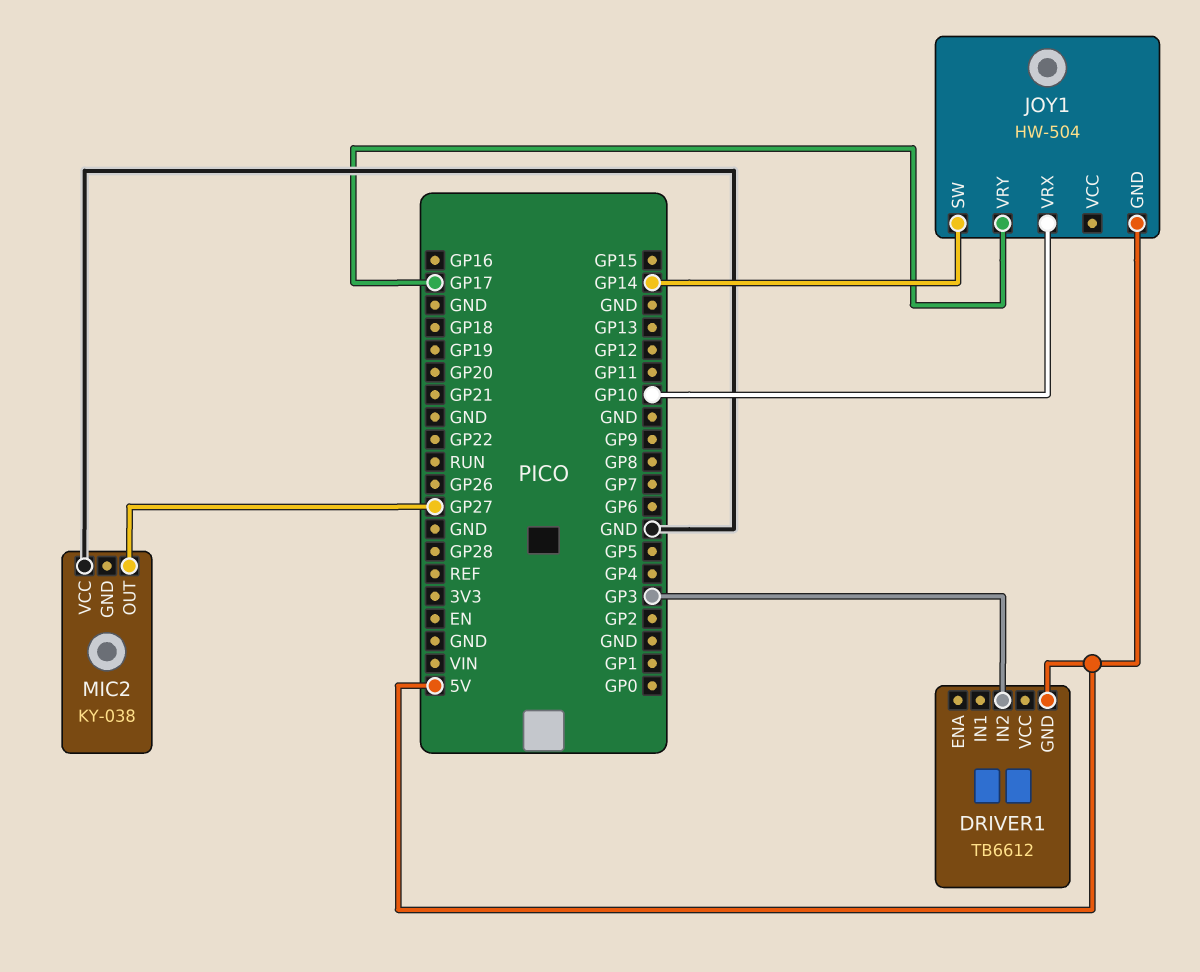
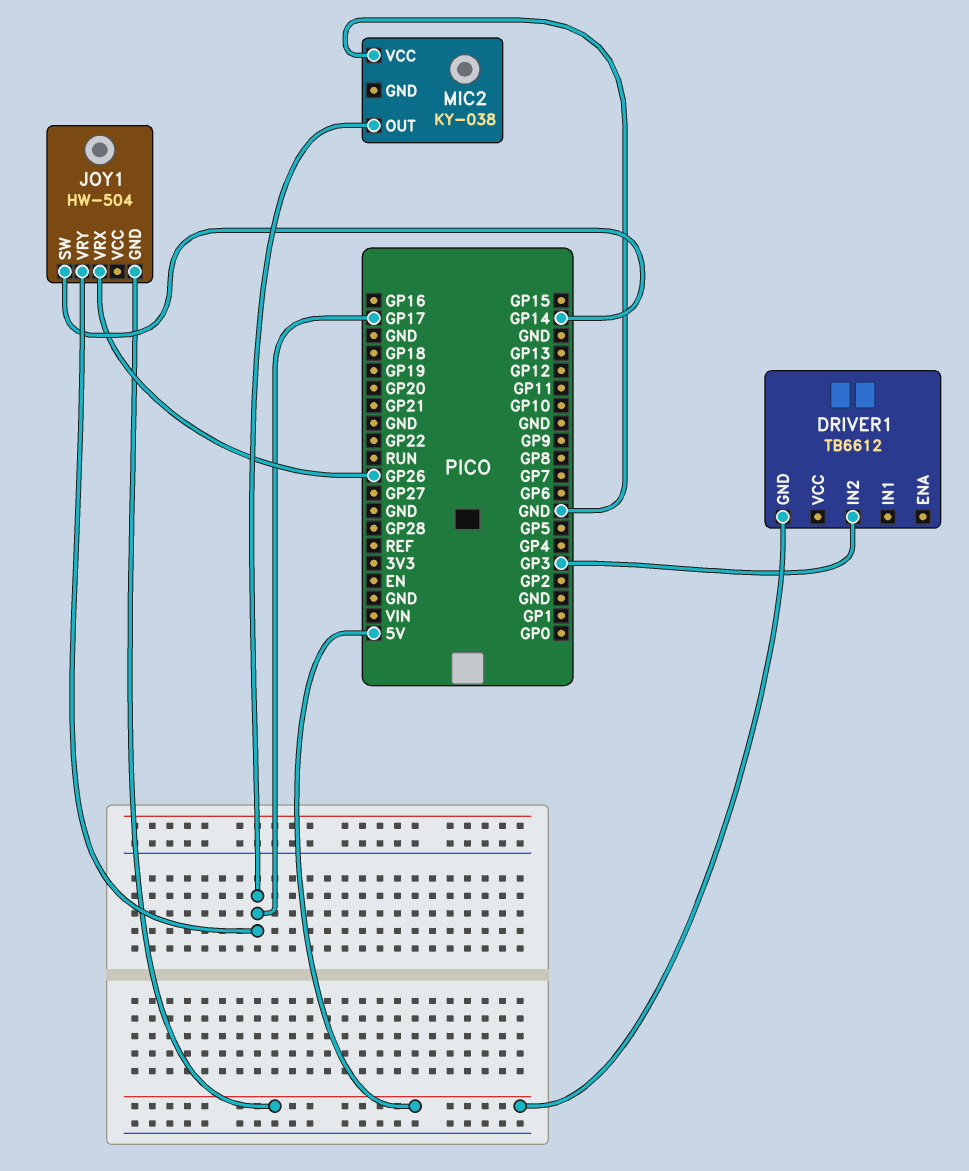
JOY1 pin VRX: GP10 -> GP26
MIC2 pin OUT: GP27 -> GP17

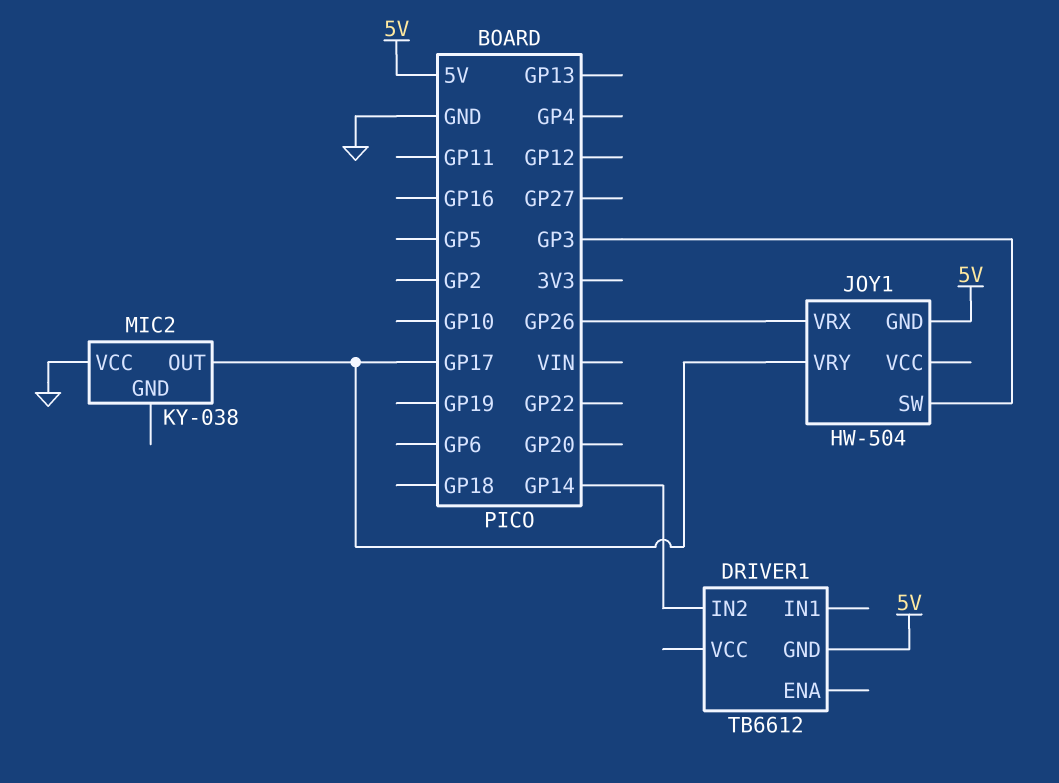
DRIVER1 pin IN2: GP3 -> GP14
JOY1 pin SW: GP14 -> GP3

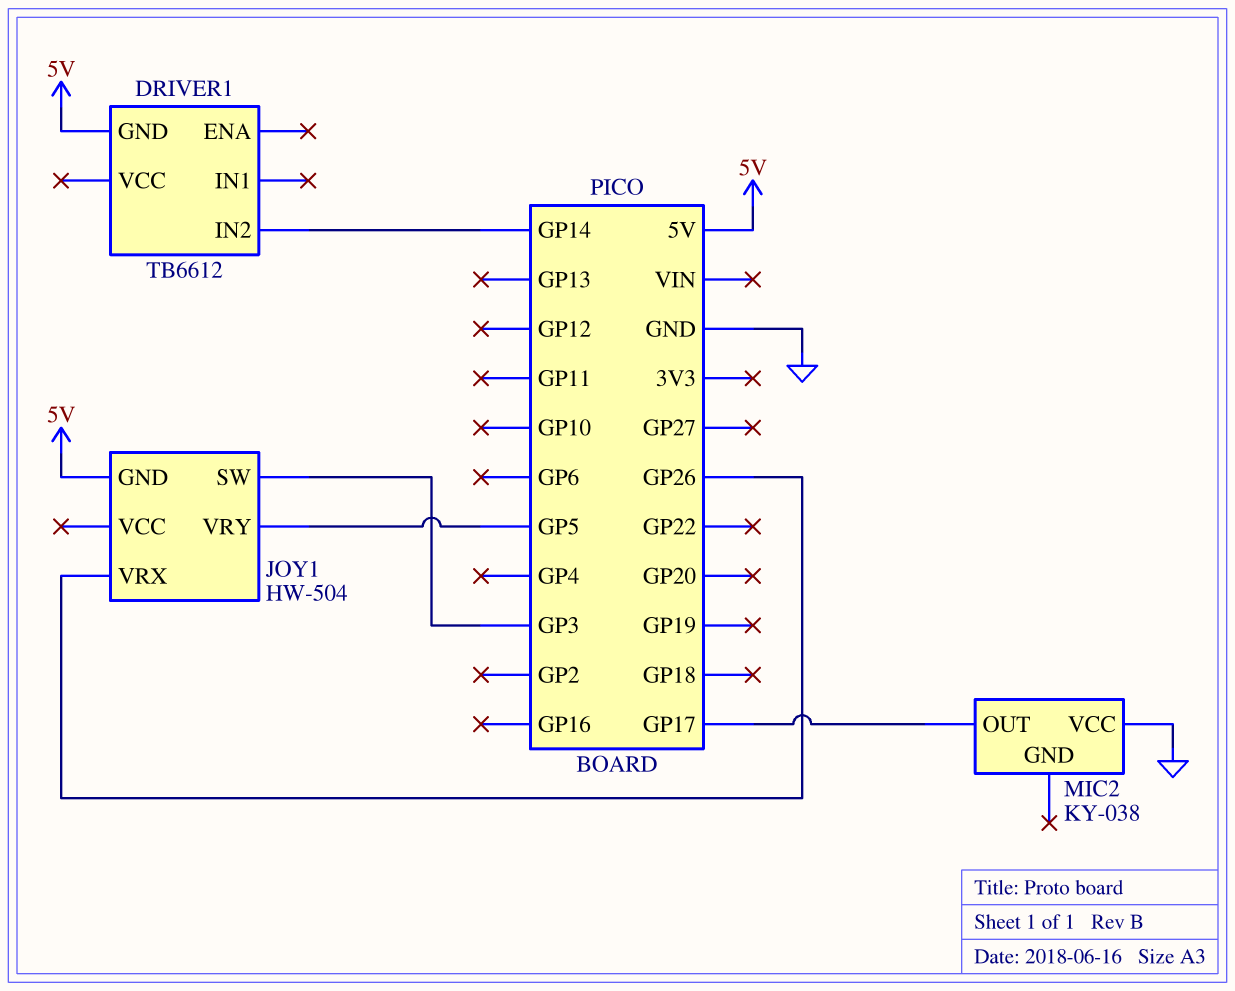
JOY1 pin VRY: GP17 -> GP5

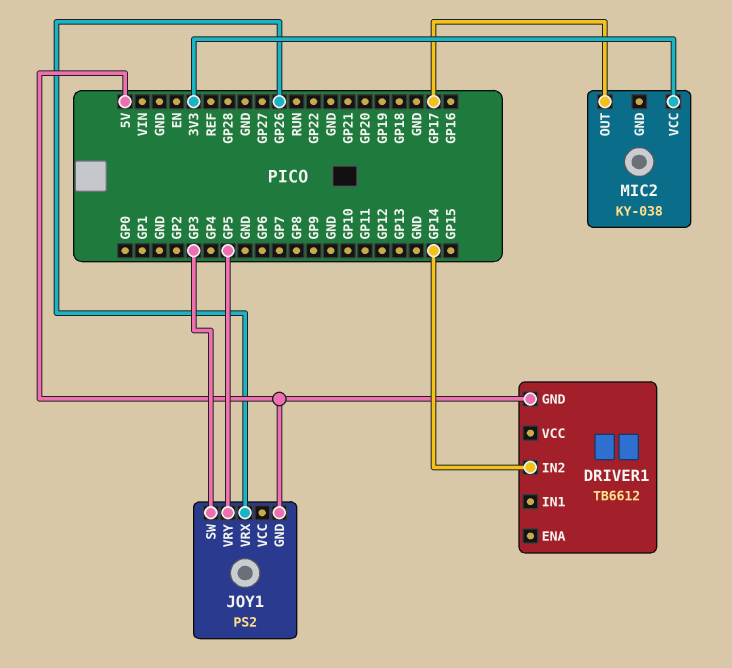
JOY1: HW-504 -> PS2
MIC2 pin VCC: GND -> 3V3

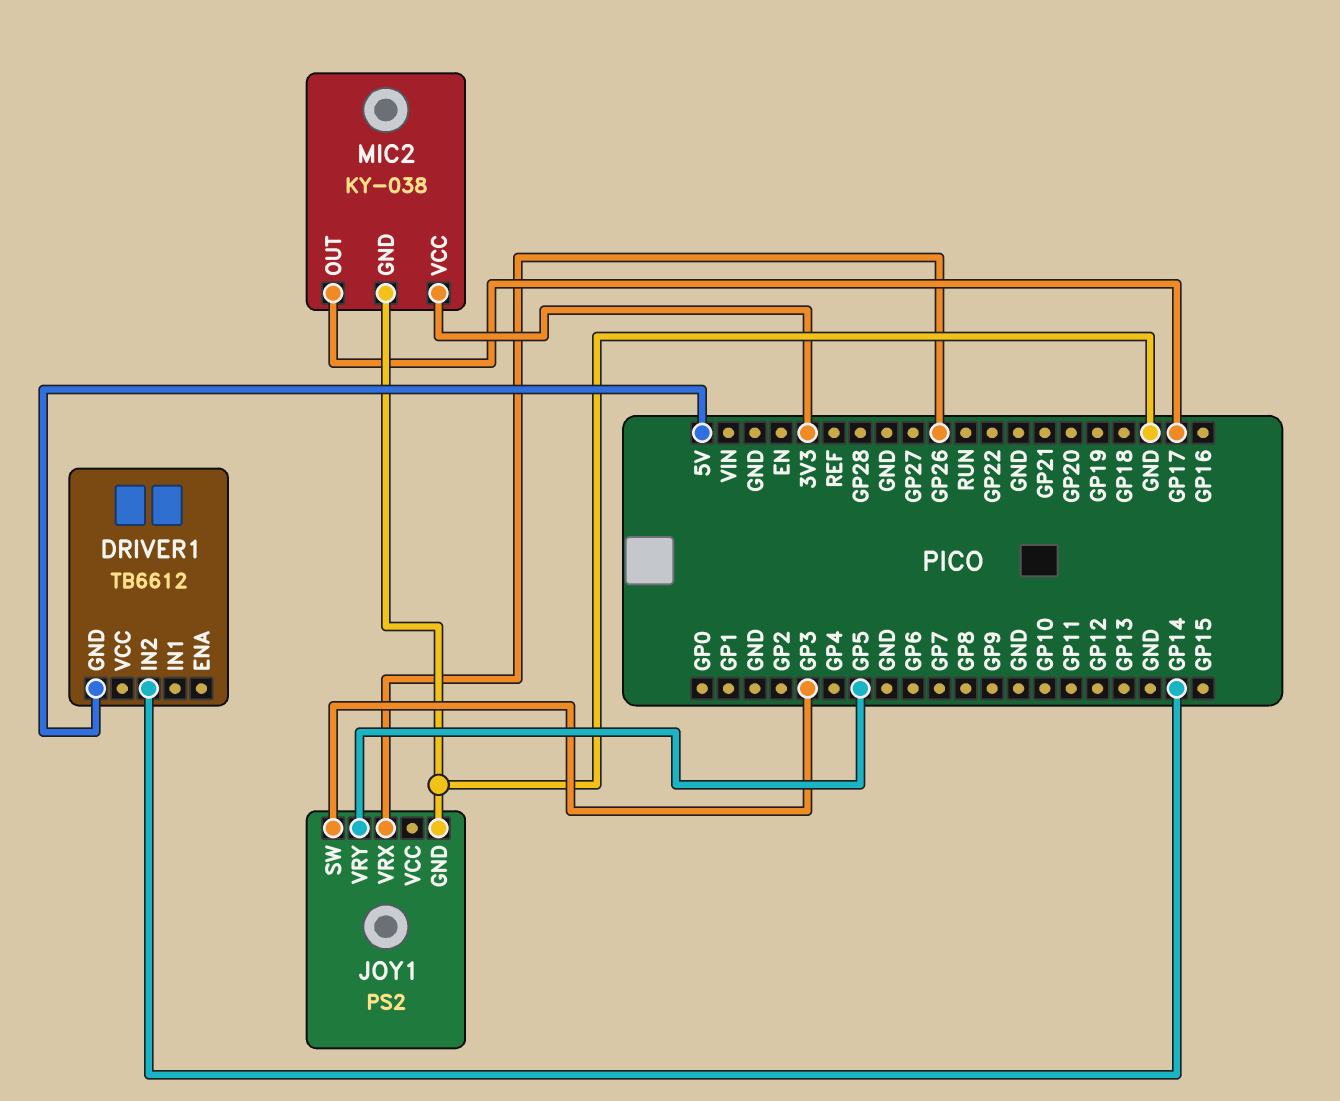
JOY1 pin GND: 5V -> GND
MIC2 pin GND: none -> GND

